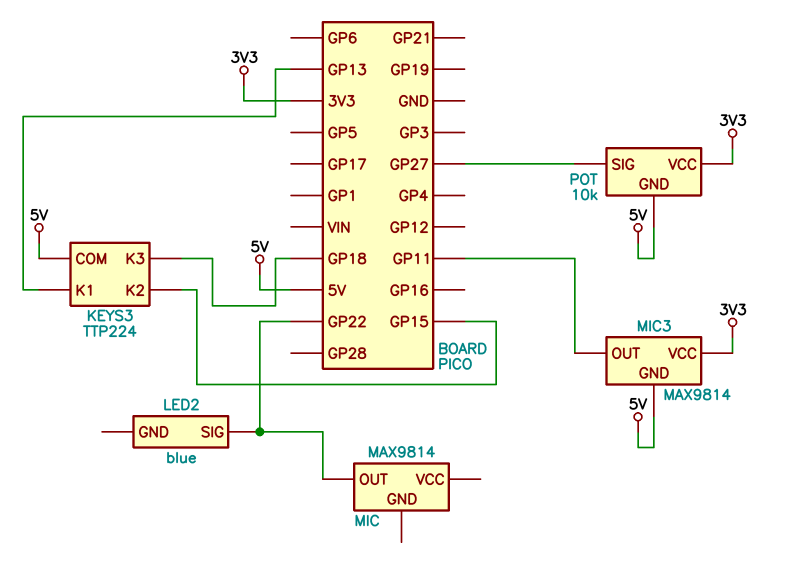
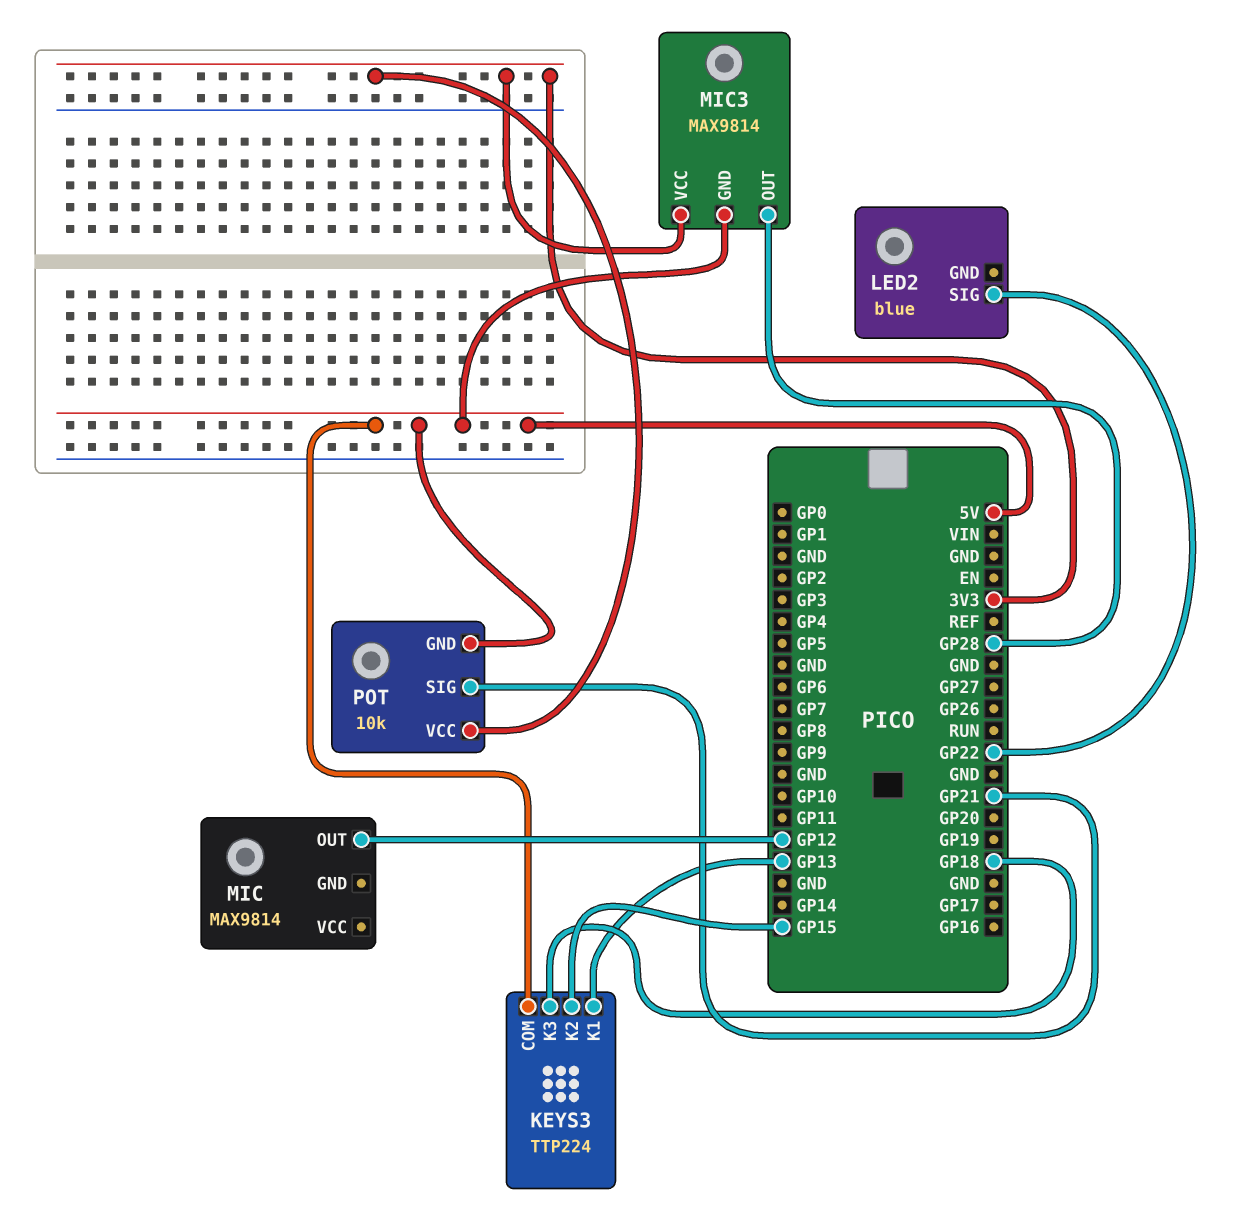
MIC pin OUT: GP22 -> GP12
MIC3 pin OUT: GP11 -> GP28
POT pin SIG: GP27 -> GP21

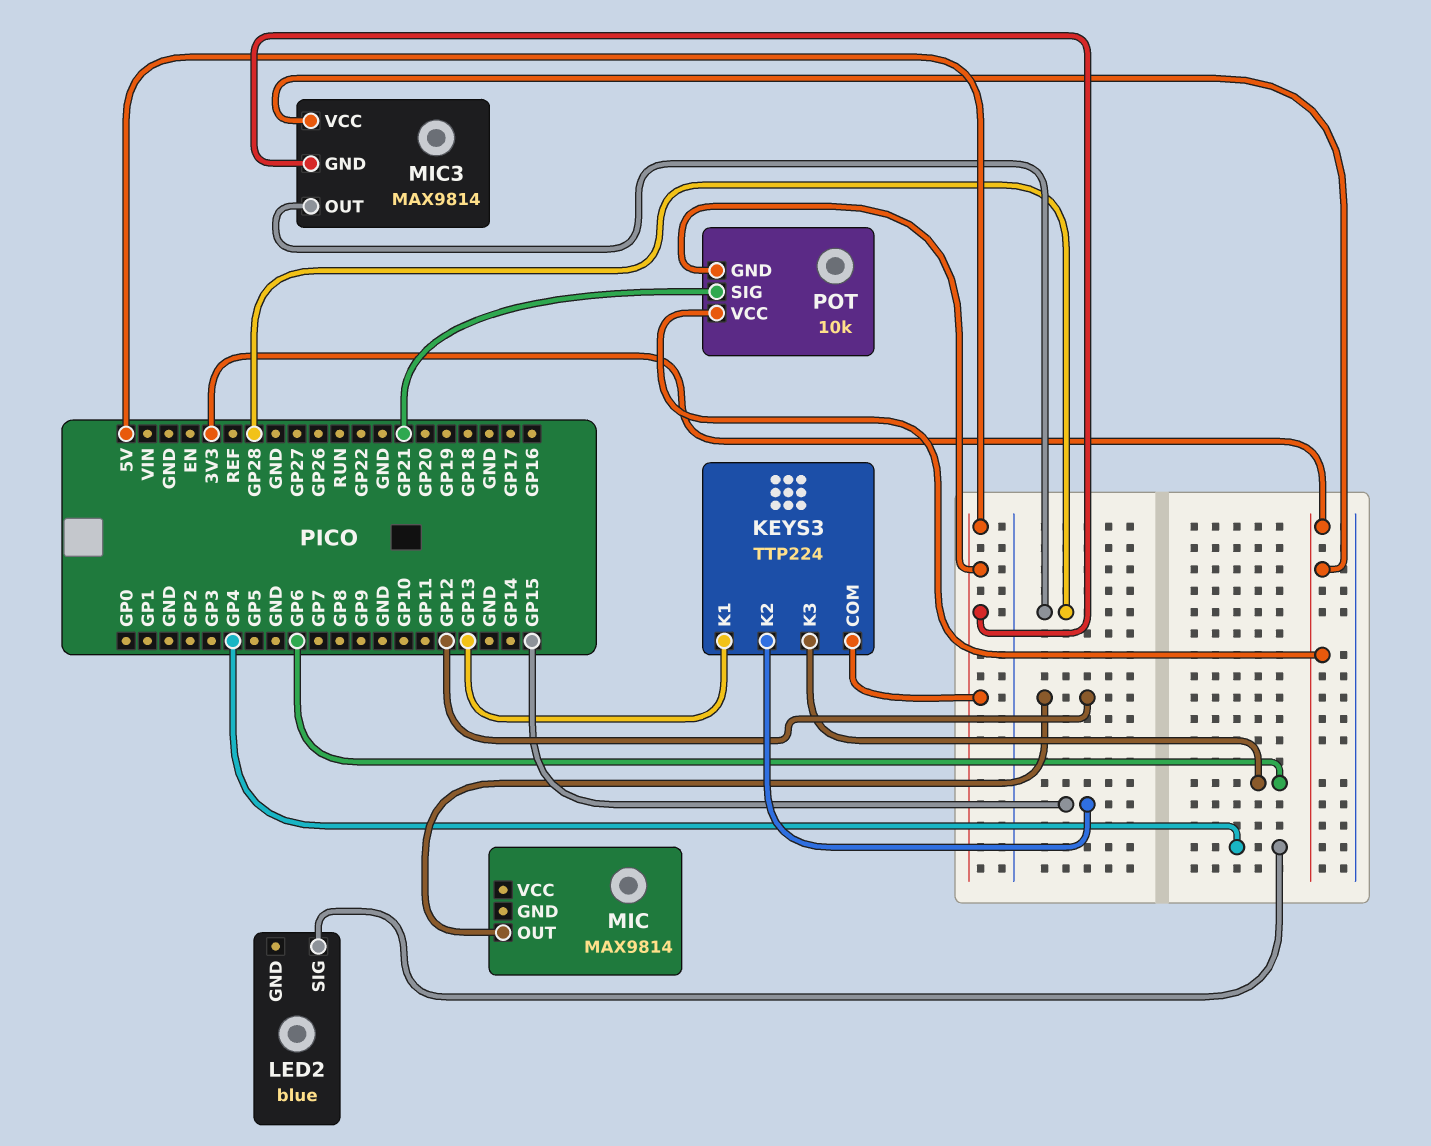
KEYS3 pin K3: GP18 -> GP6
LED2 pin SIG: GP22 -> GP4

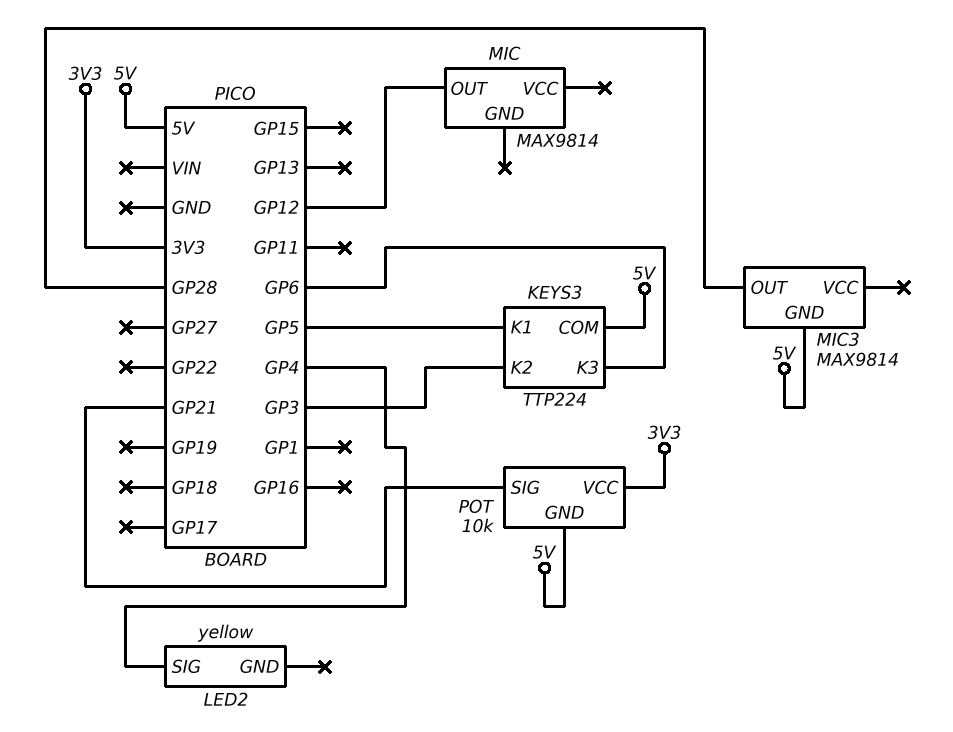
KEYS3 pin K1: GP13 -> GP5
KEYS3 pin K2: GP15 -> GP3
LED2: blue -> yellow
MIC3 pin VCC: 3V3 -> none

